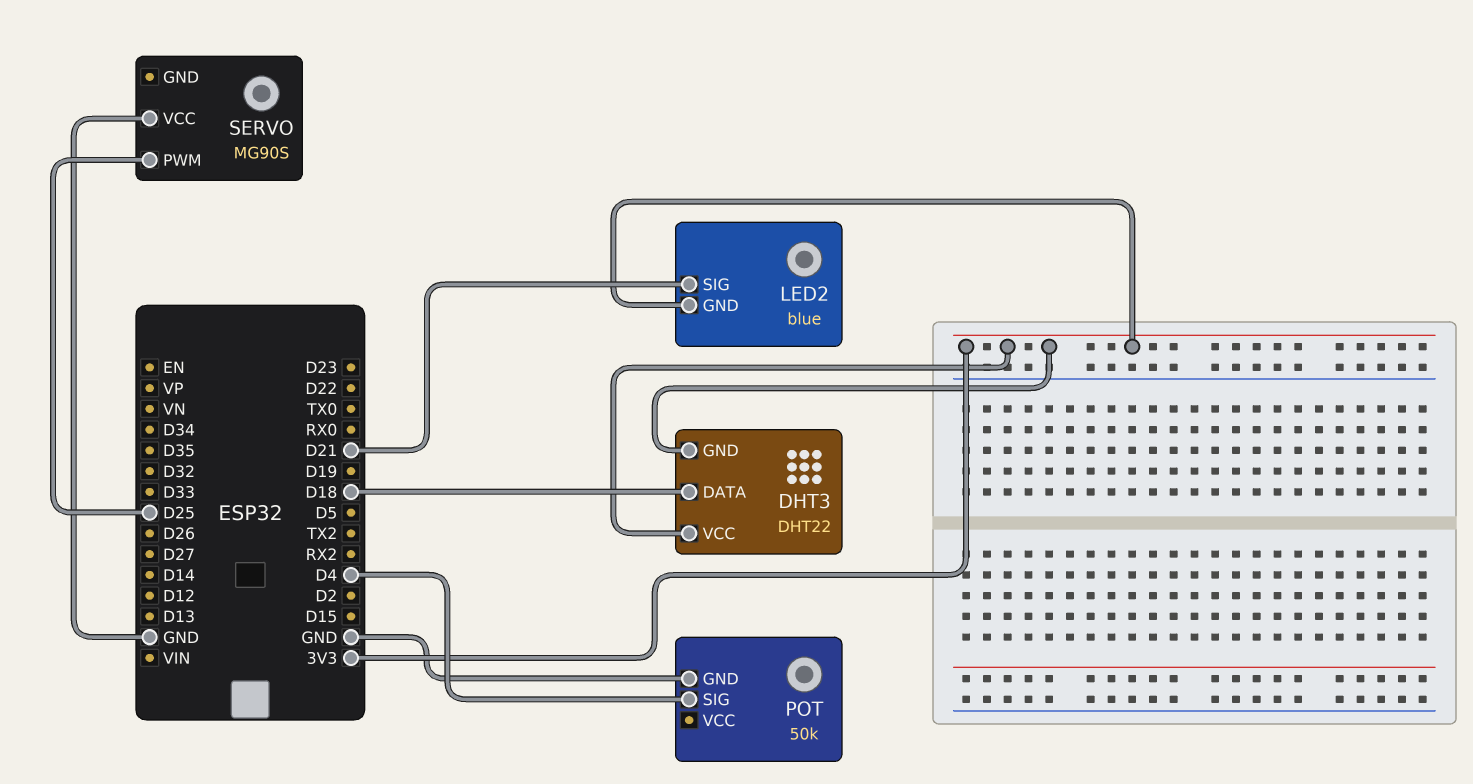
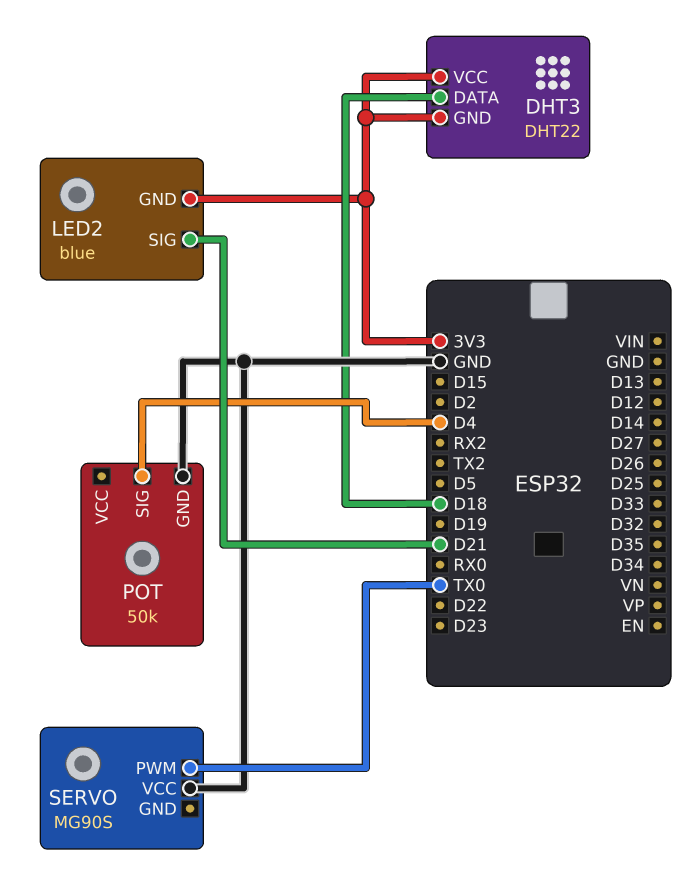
SERVO pin PWM: D25 -> TX0

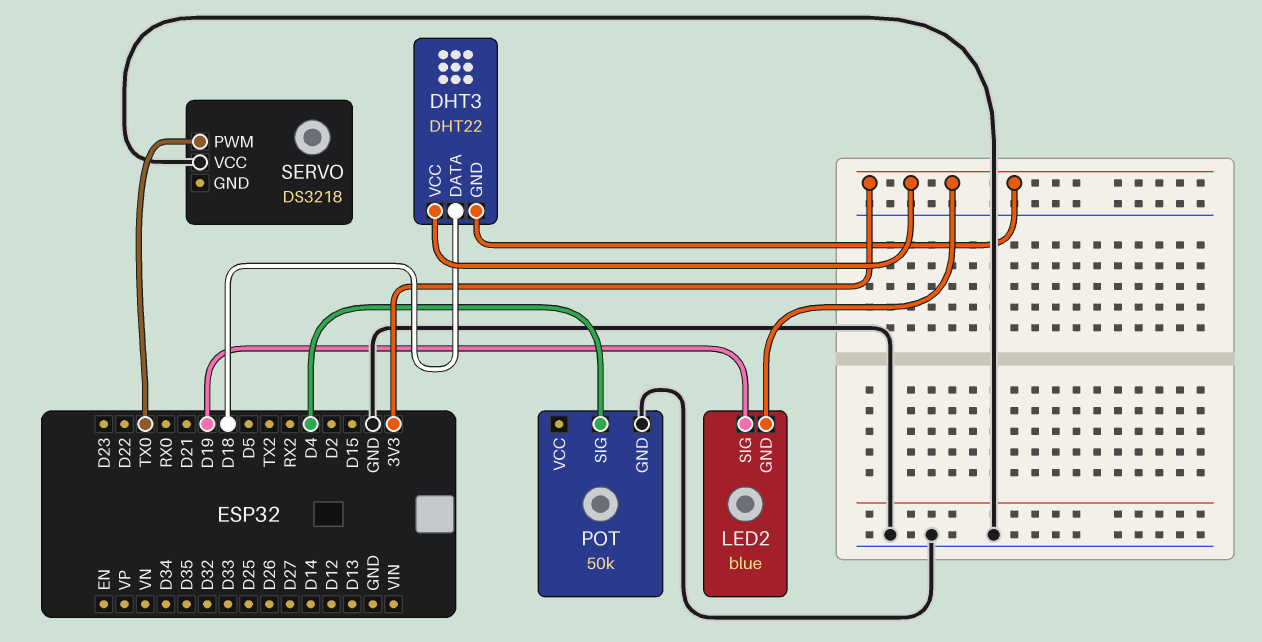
LED2 pin SIG: D21 -> D19
SERVO: MG90S -> DS3218

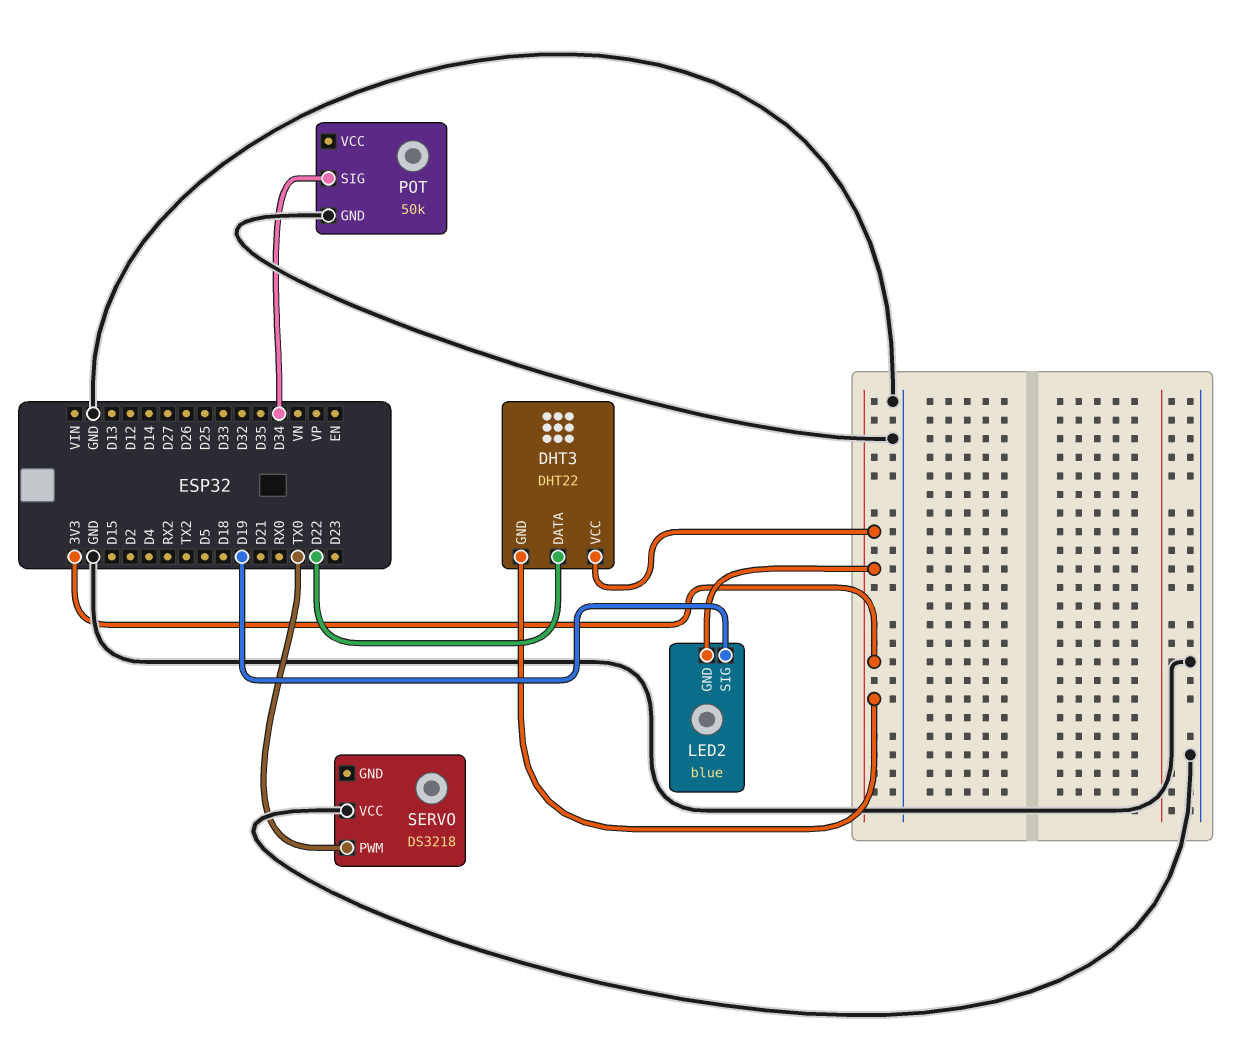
DHT3 pin DATA: D18 -> D22
POT pin SIG: D4 -> D34

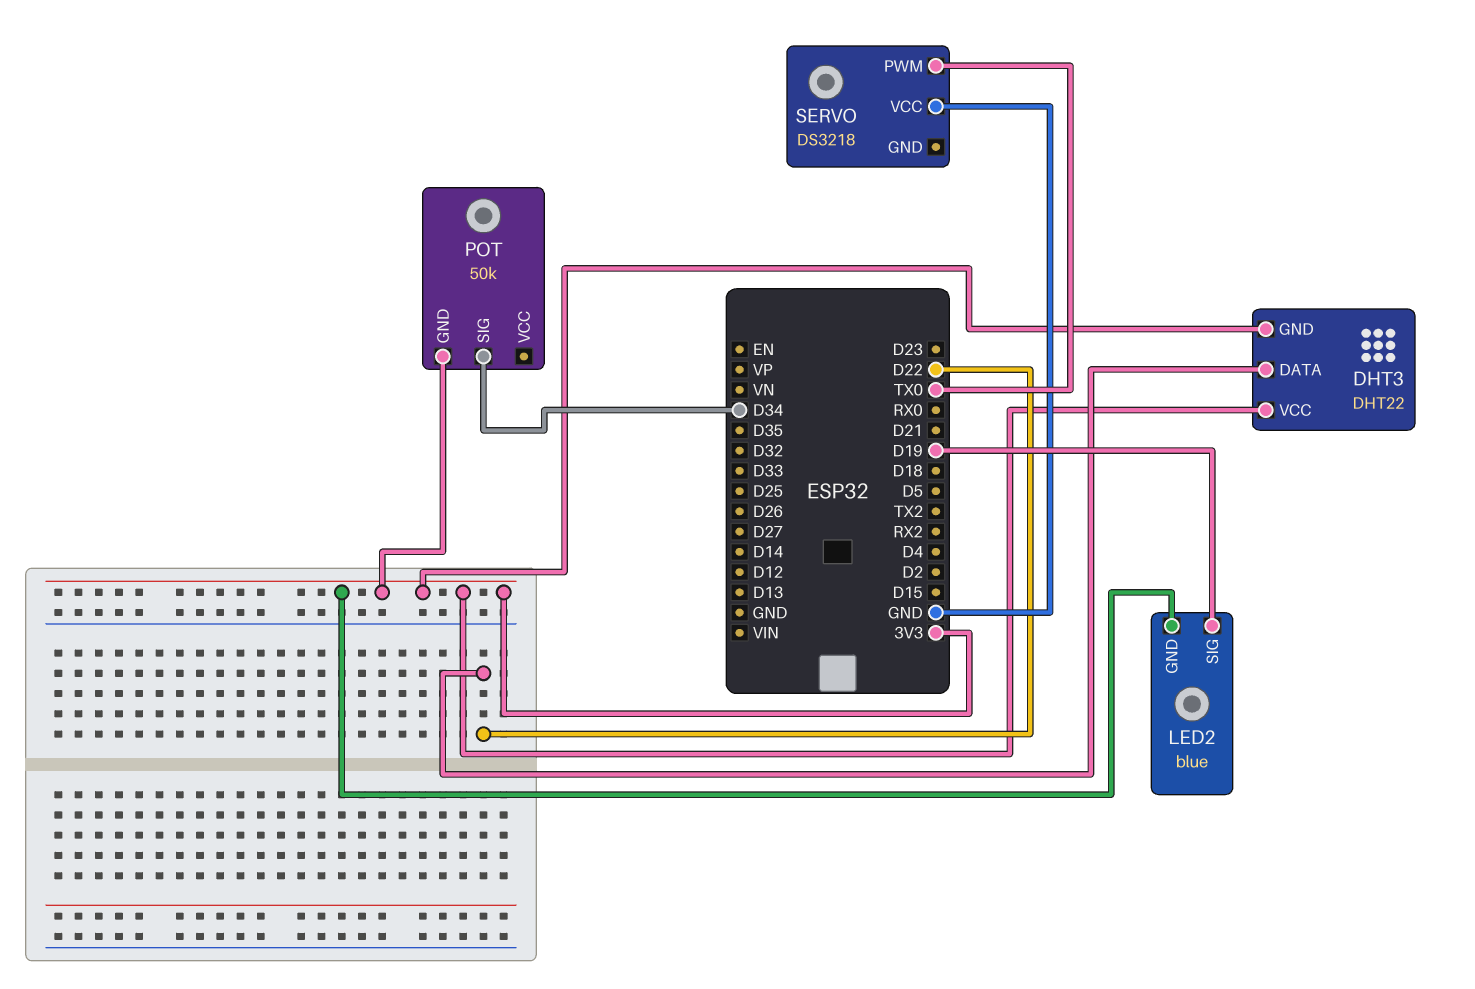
POT pin GND: GND -> 3V3

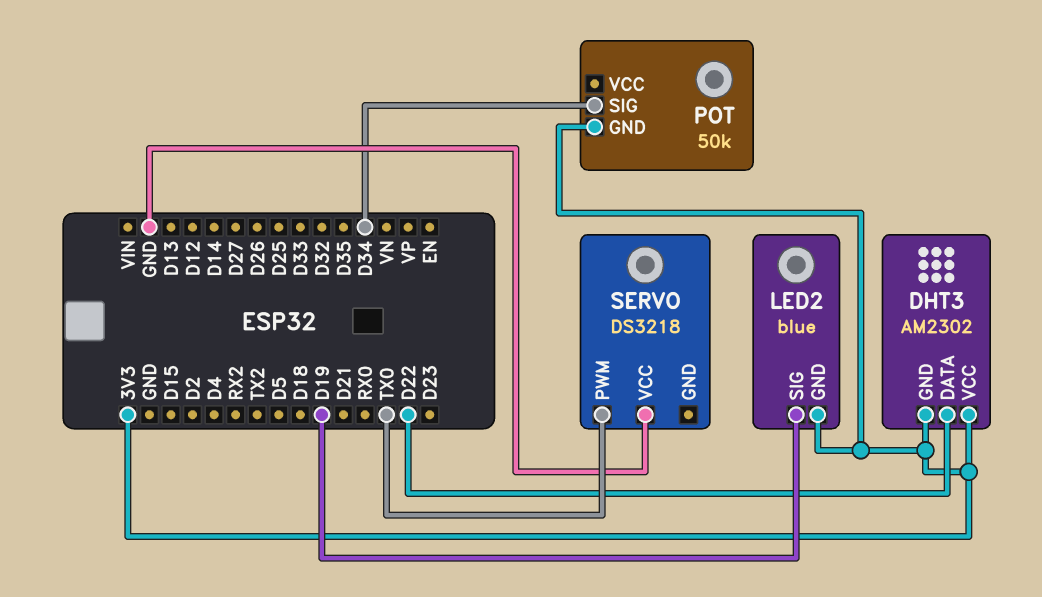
DHT3: DHT22 -> AM2302

